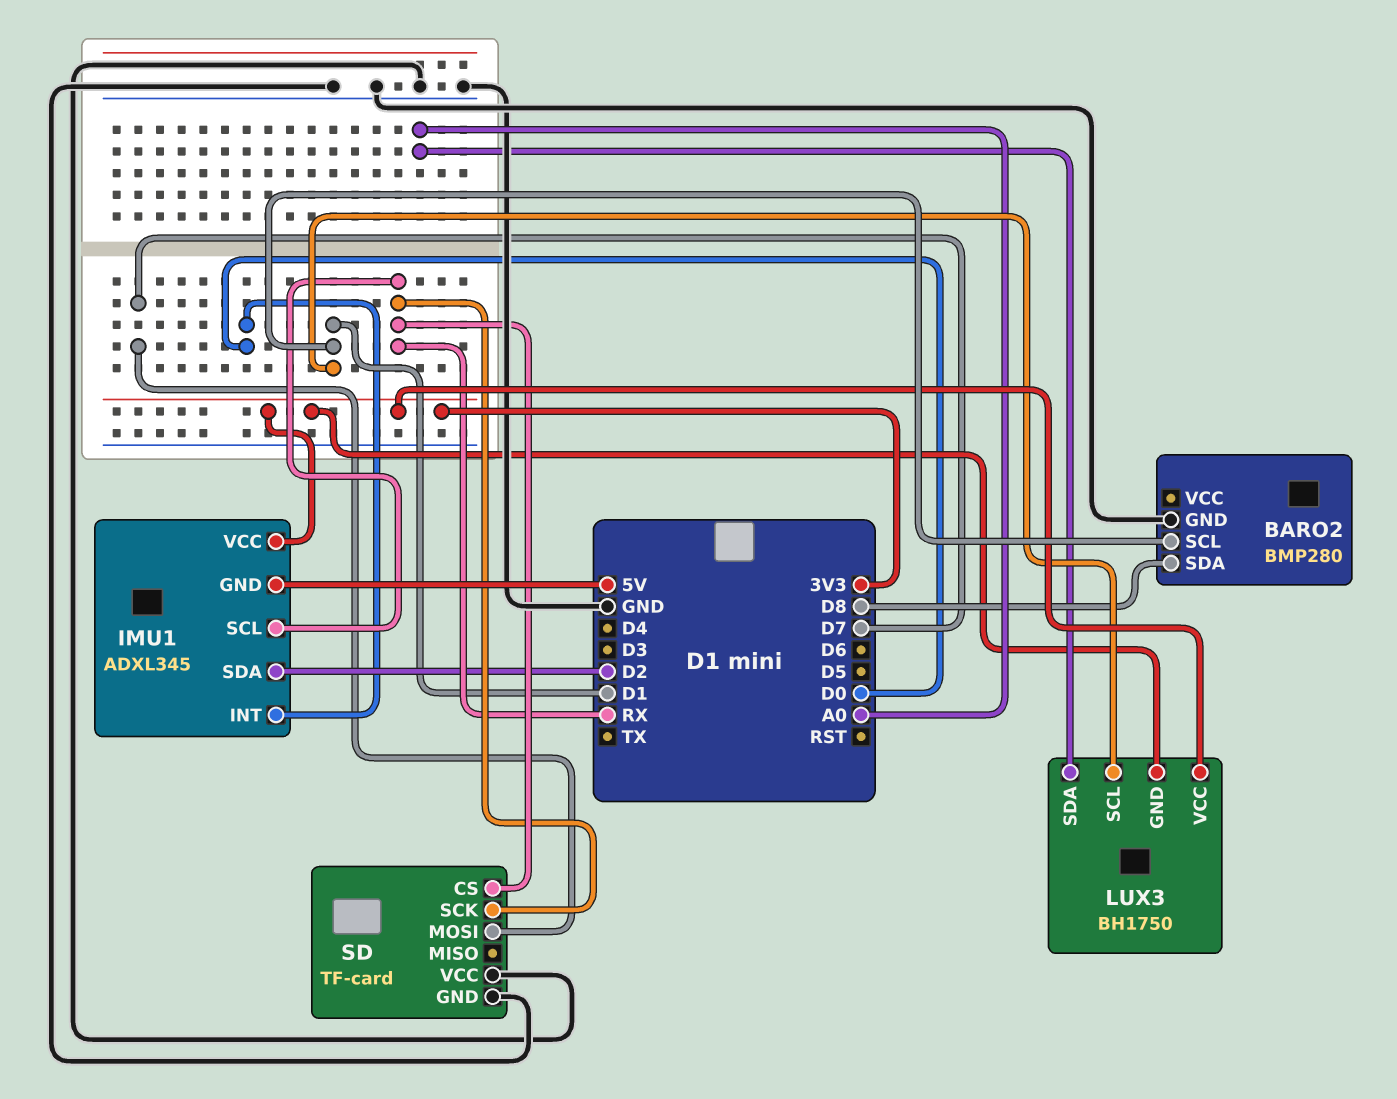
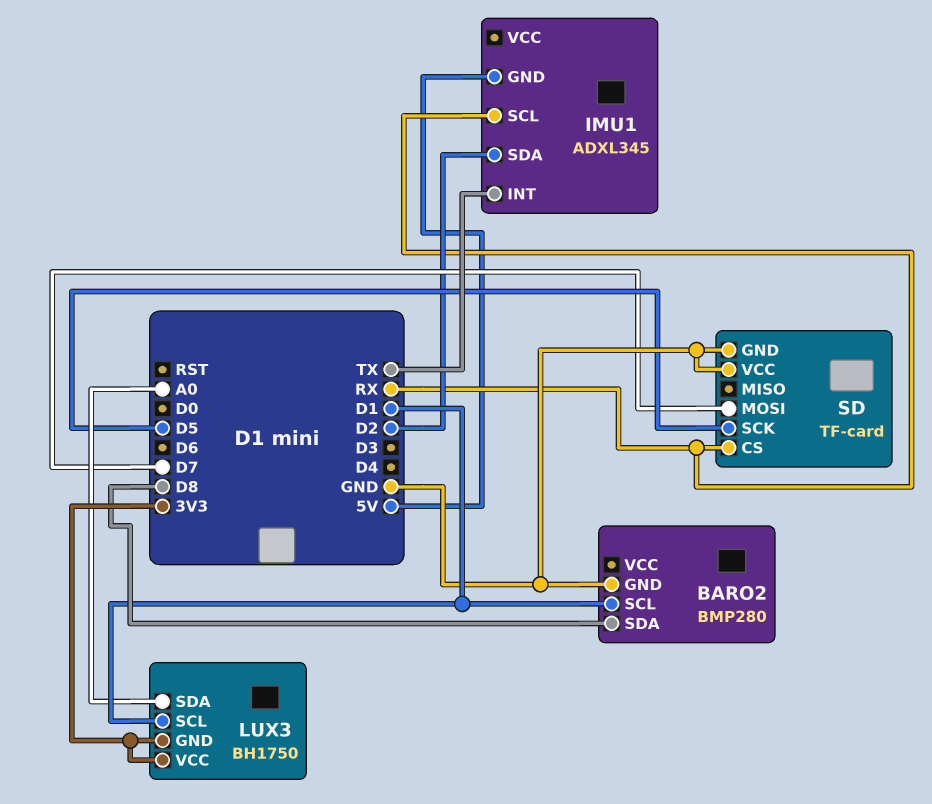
IMU1 pin INT: D0 -> TX
IMU1 pin VCC: 3V3 -> none
SD pin SCK: RX -> D5

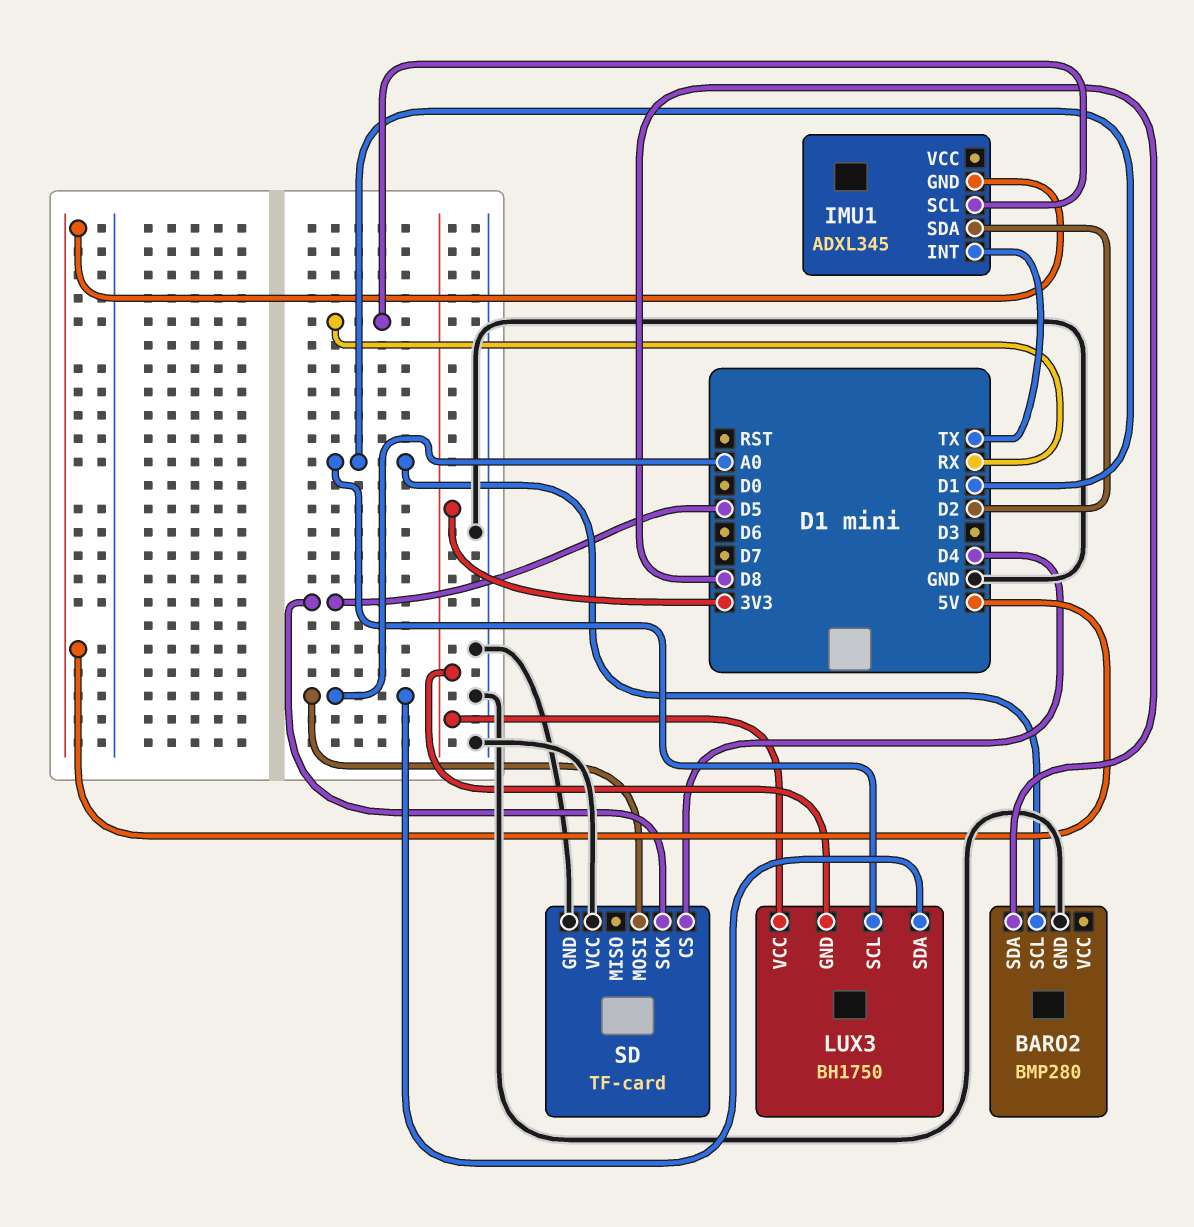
SD pin CS: RX -> D4
SD pin MOSI: D7 -> A0

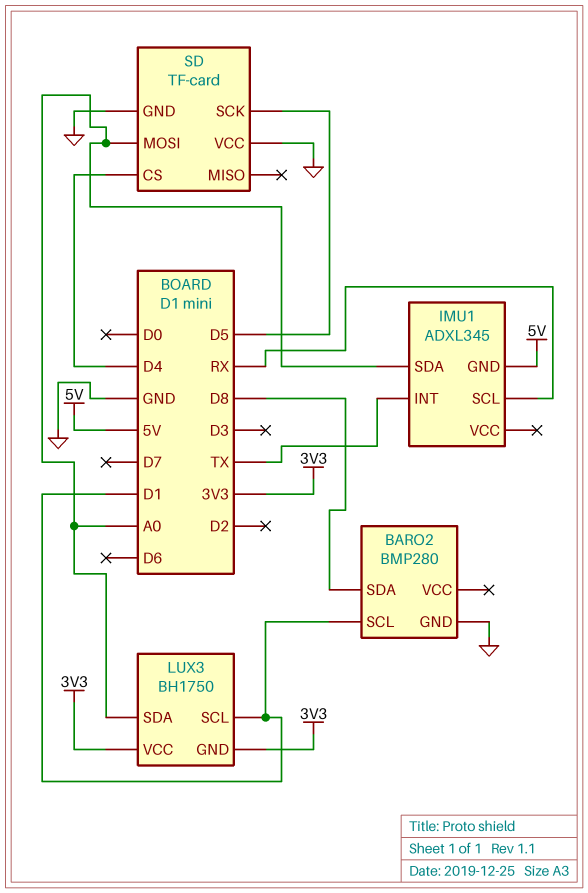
IMU1 pin SDA: D2 -> A0

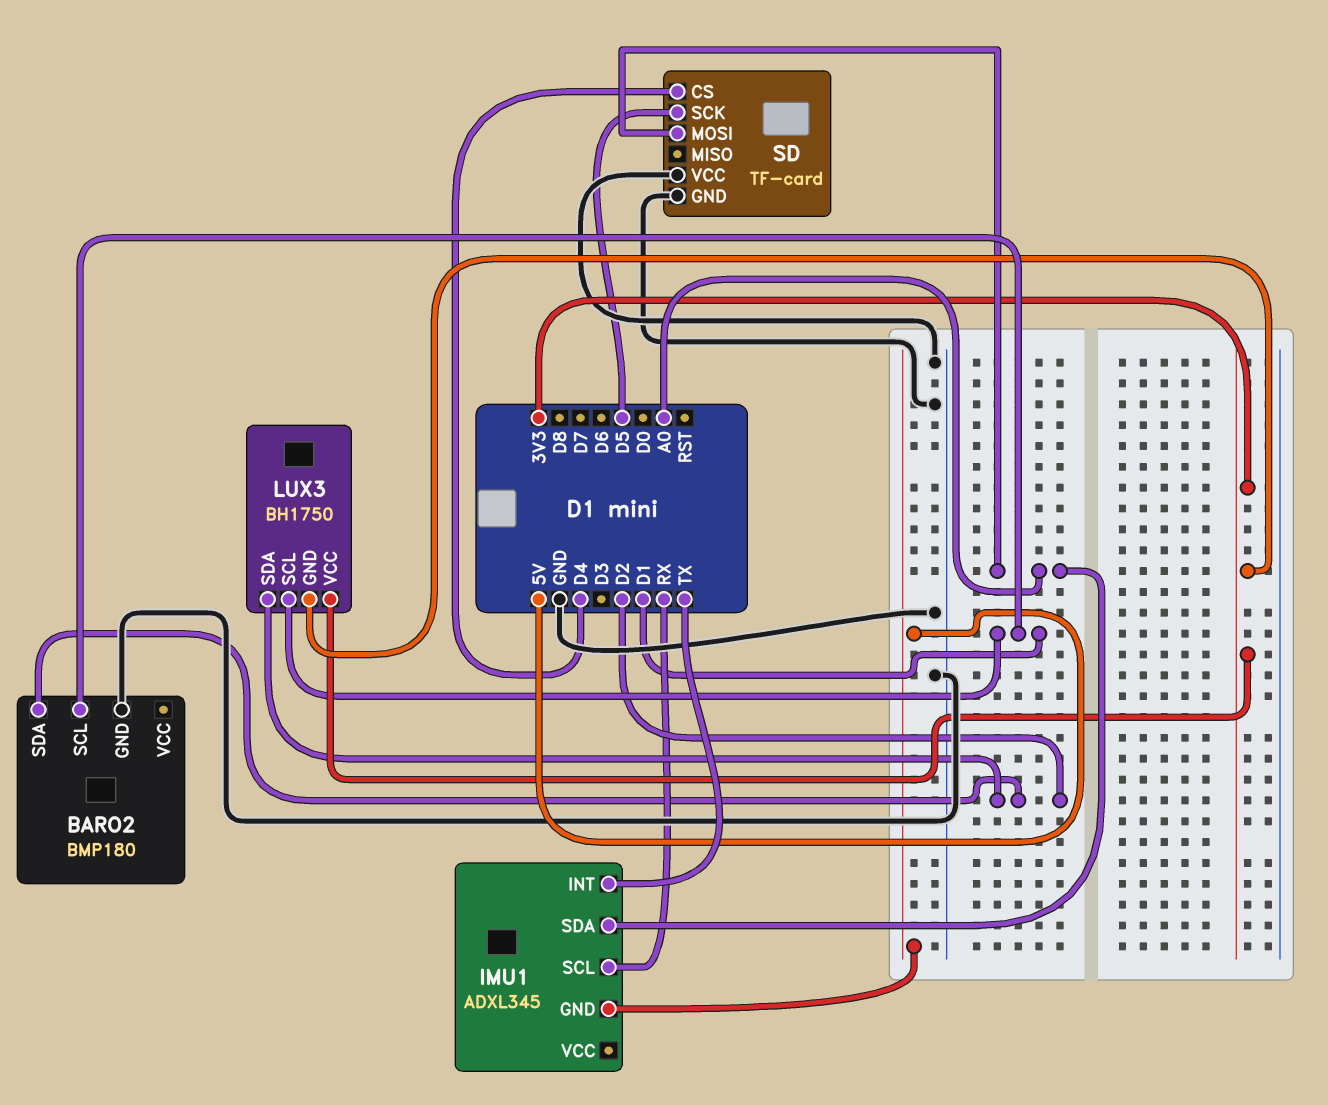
BARO2: BMP280 -> BMP180
BARO2 pin SDA: D8 -> D2
LUX3 pin SDA: A0 -> D2

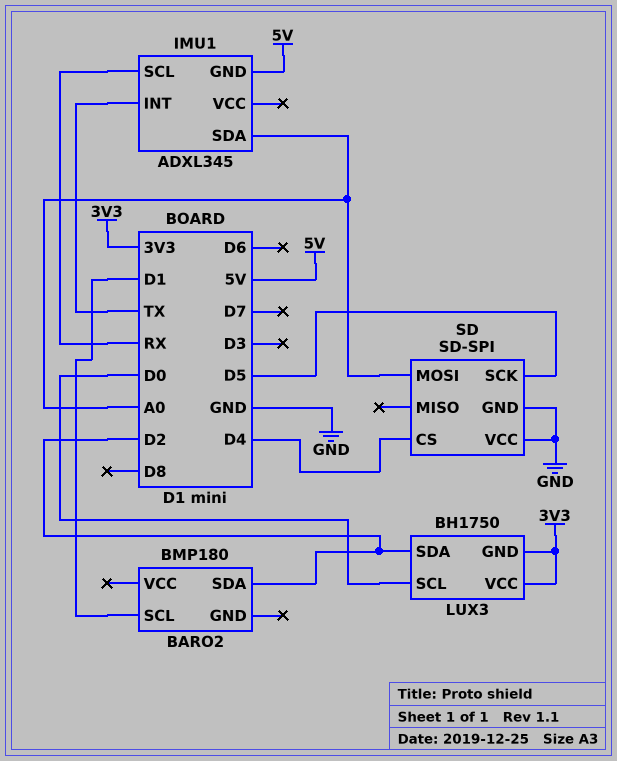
BARO2 pin GND: GND -> none
LUX3 pin SCL: D1 -> D0
SD: TF-card -> SD-SPI

